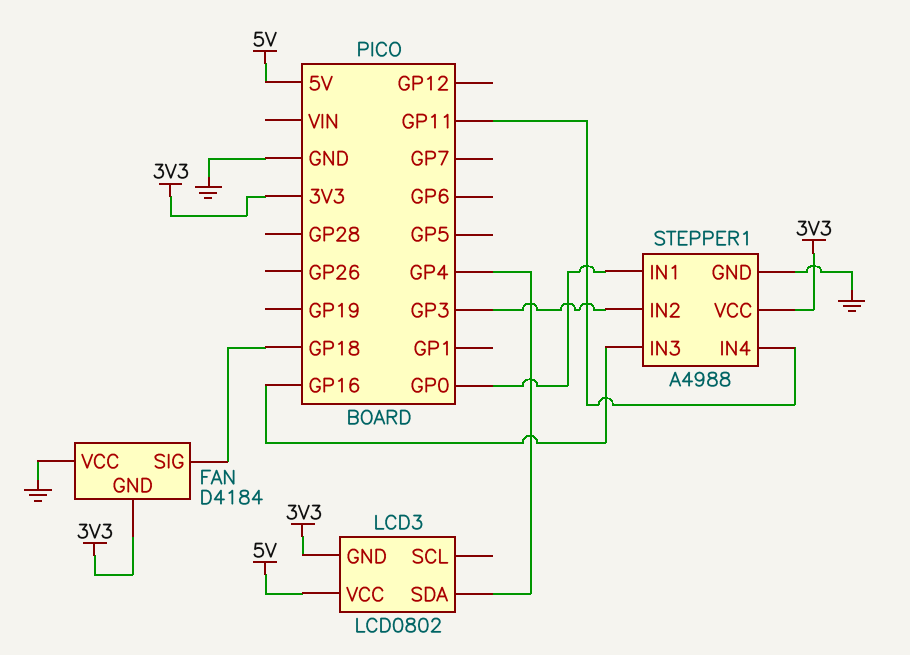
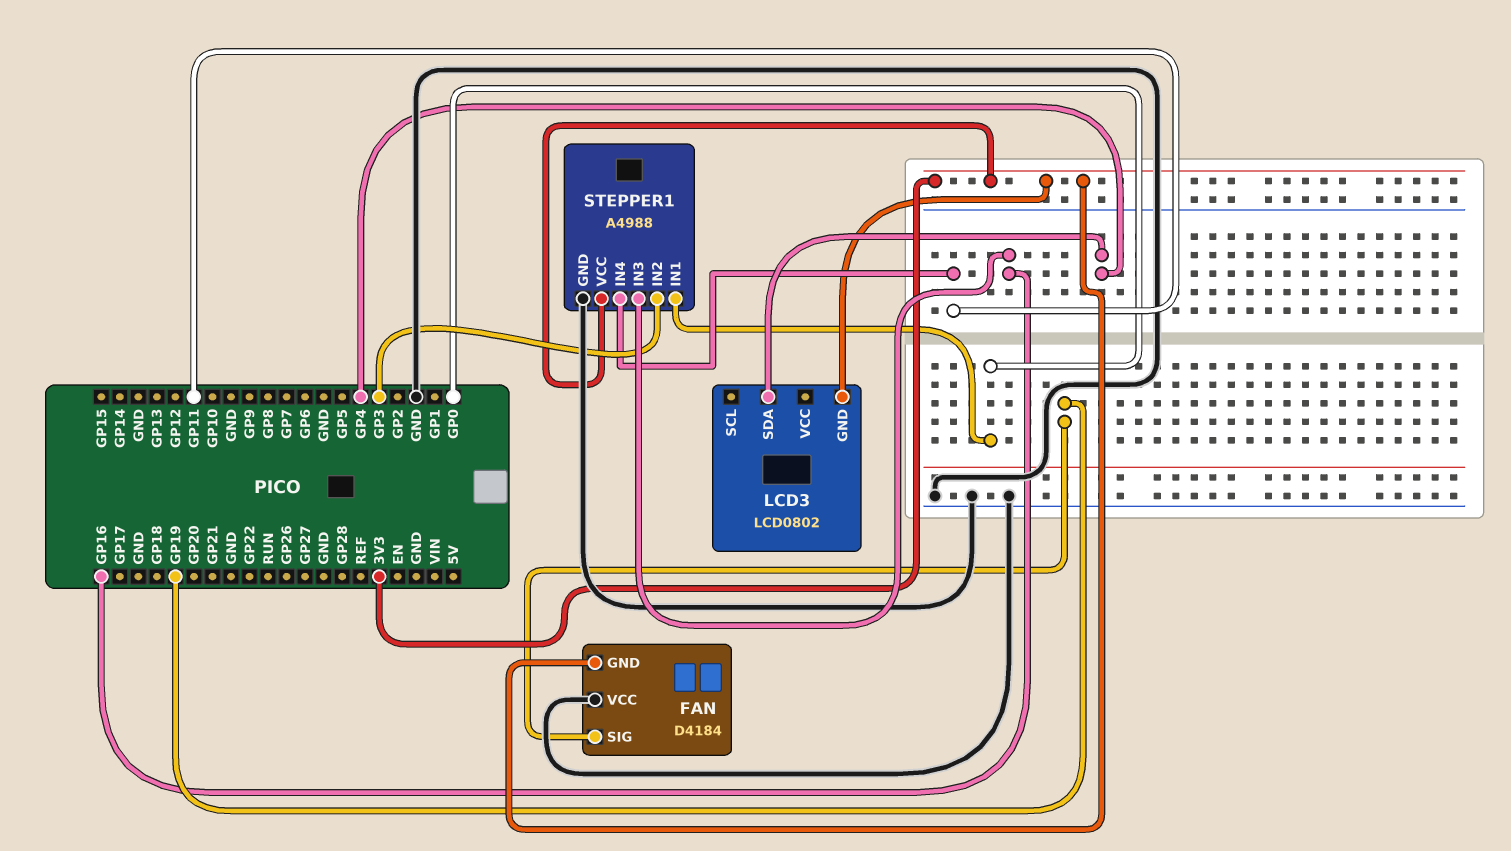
FAN pin SIG: GP18 -> GP19
LCD3 pin VCC: 5V -> none

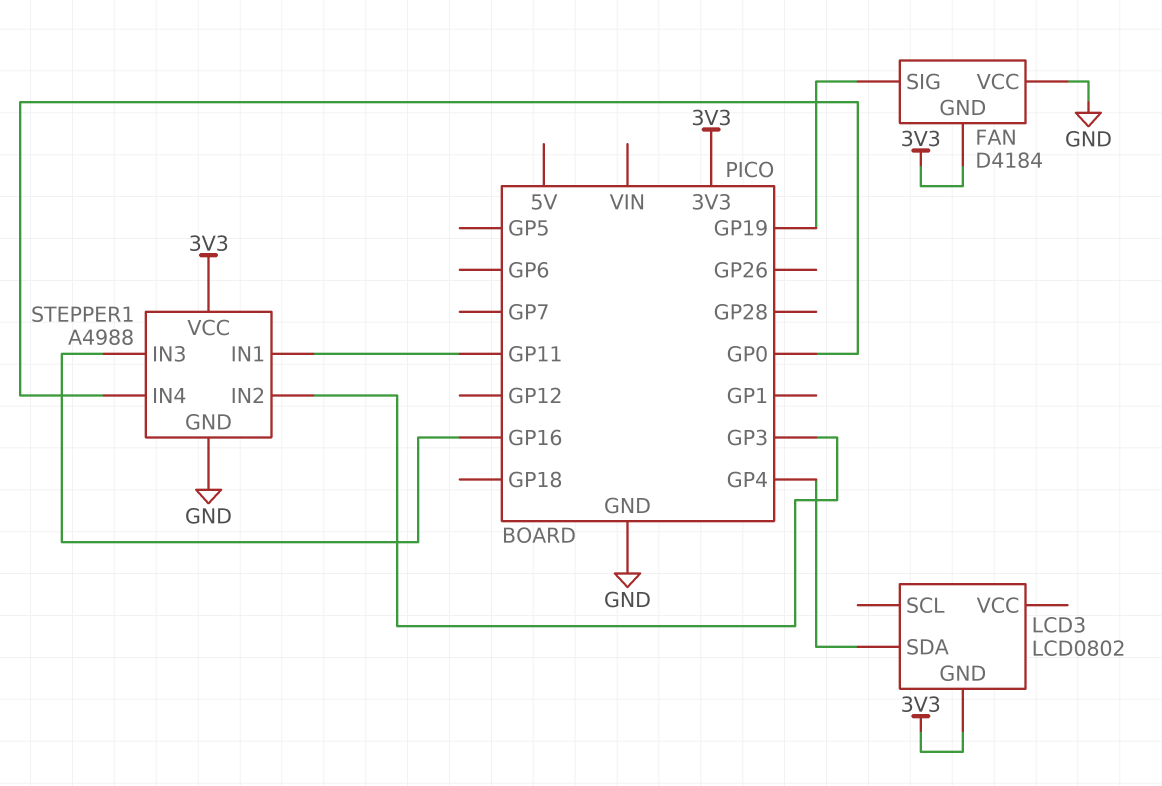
STEPPER1 pin IN1: GP0 -> GP11
STEPPER1 pin IN4: GP11 -> GP0

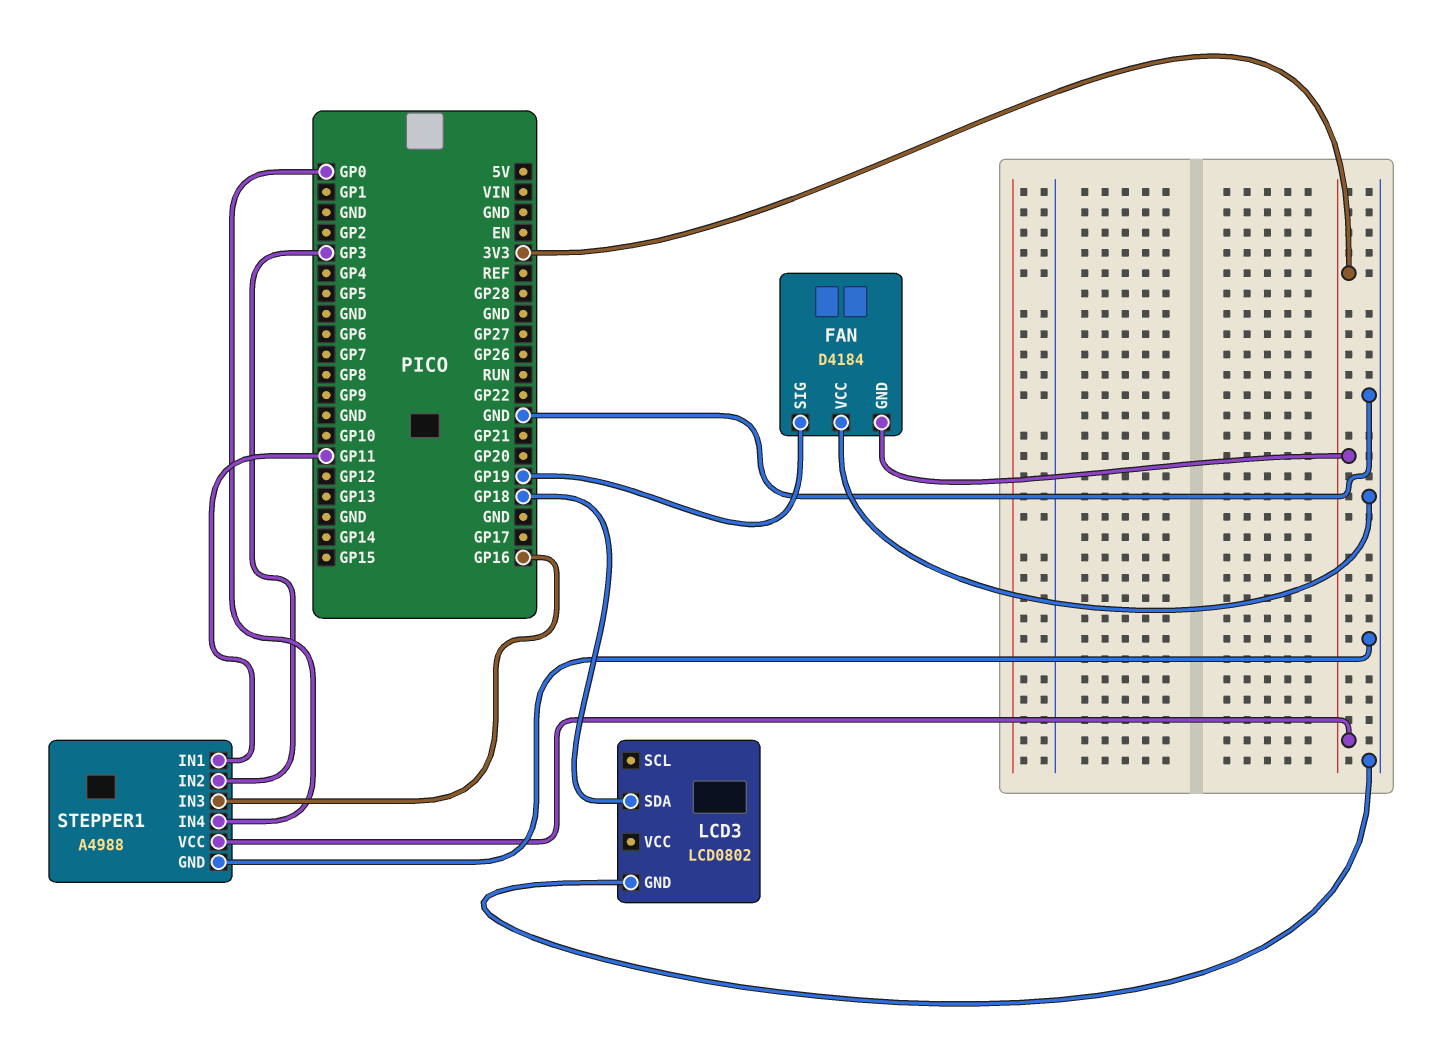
LCD3 pin GND: 3V3 -> GND
LCD3 pin SDA: GP4 -> GP18

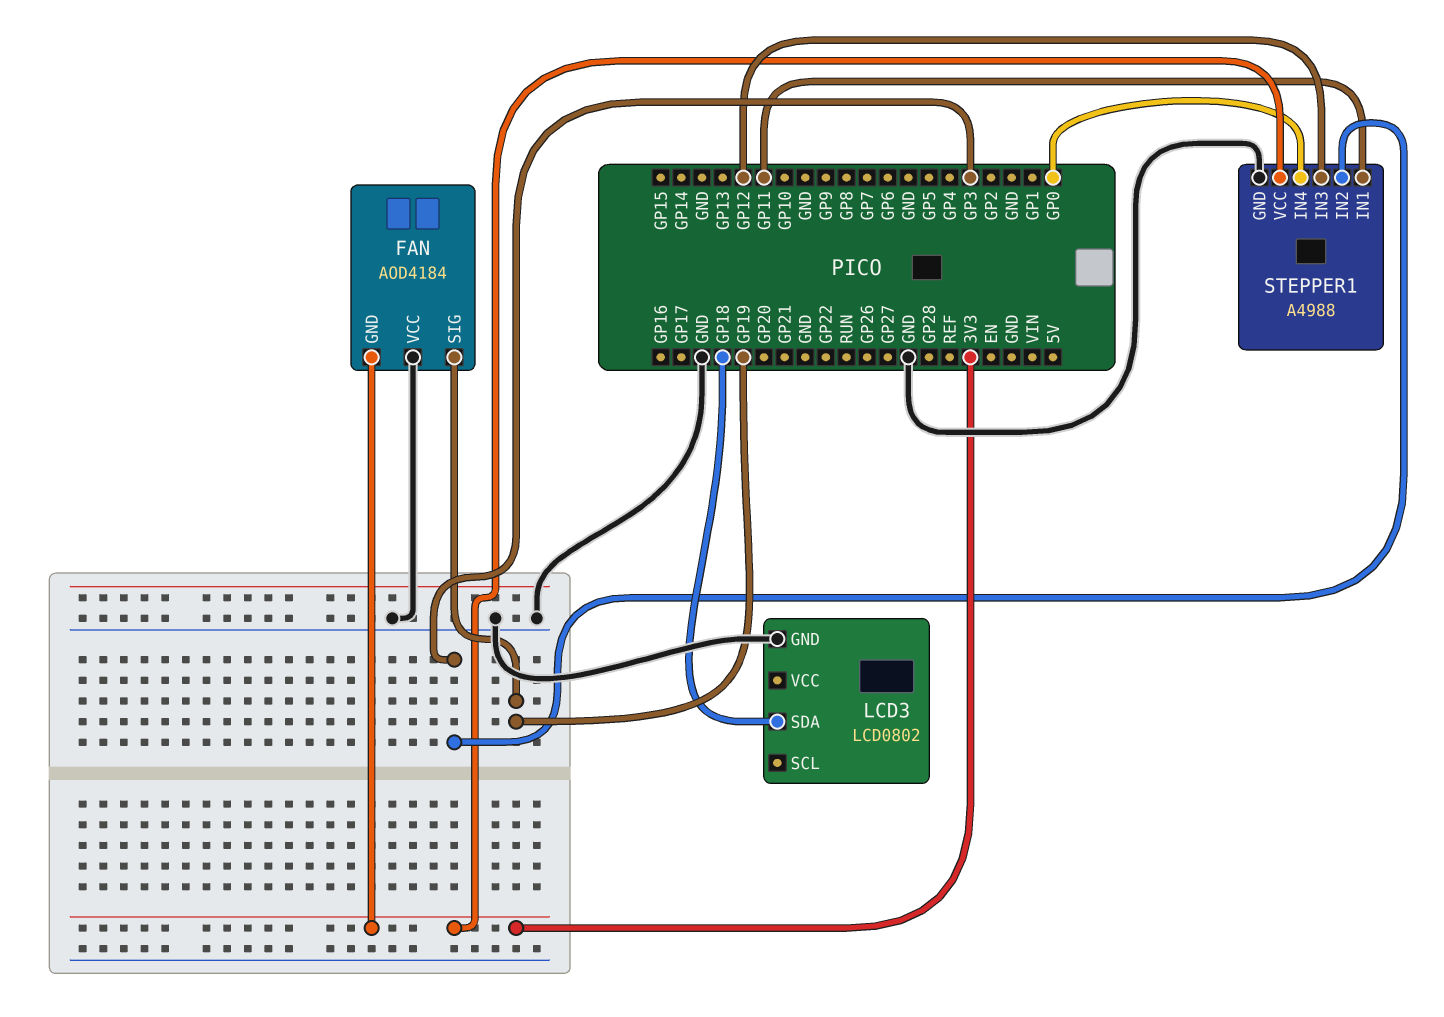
FAN: D4184 -> AOD4184
STEPPER1 pin IN3: GP16 -> GP12

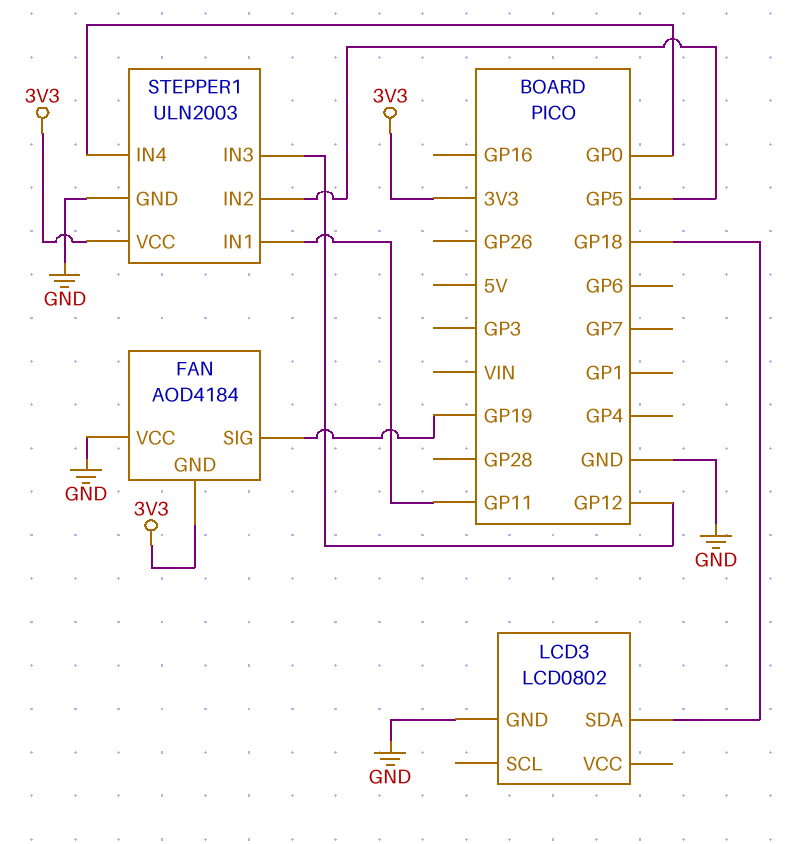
STEPPER1: A4988 -> ULN2003
STEPPER1 pin IN2: GP3 -> GP5

